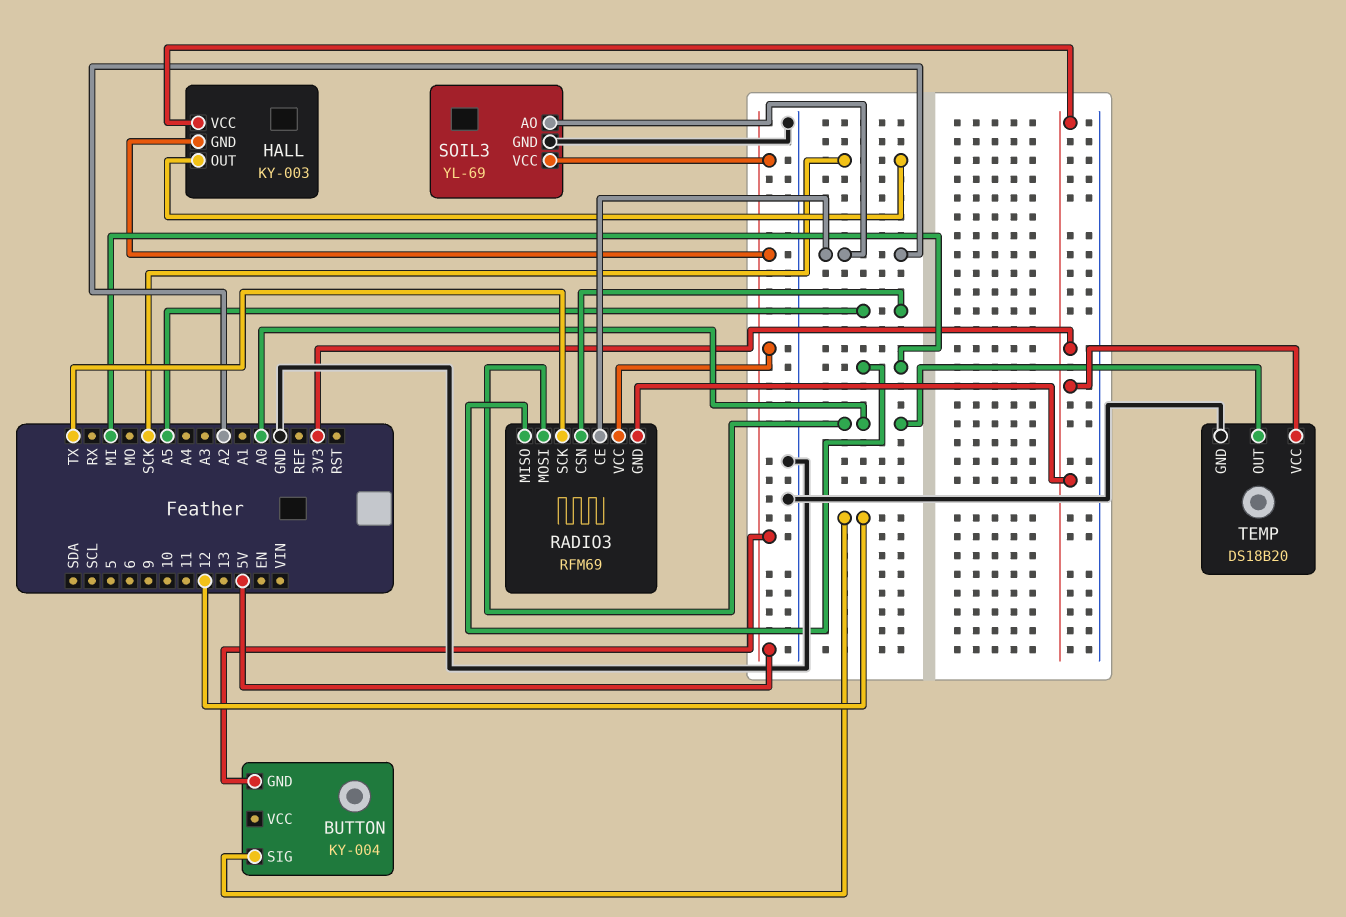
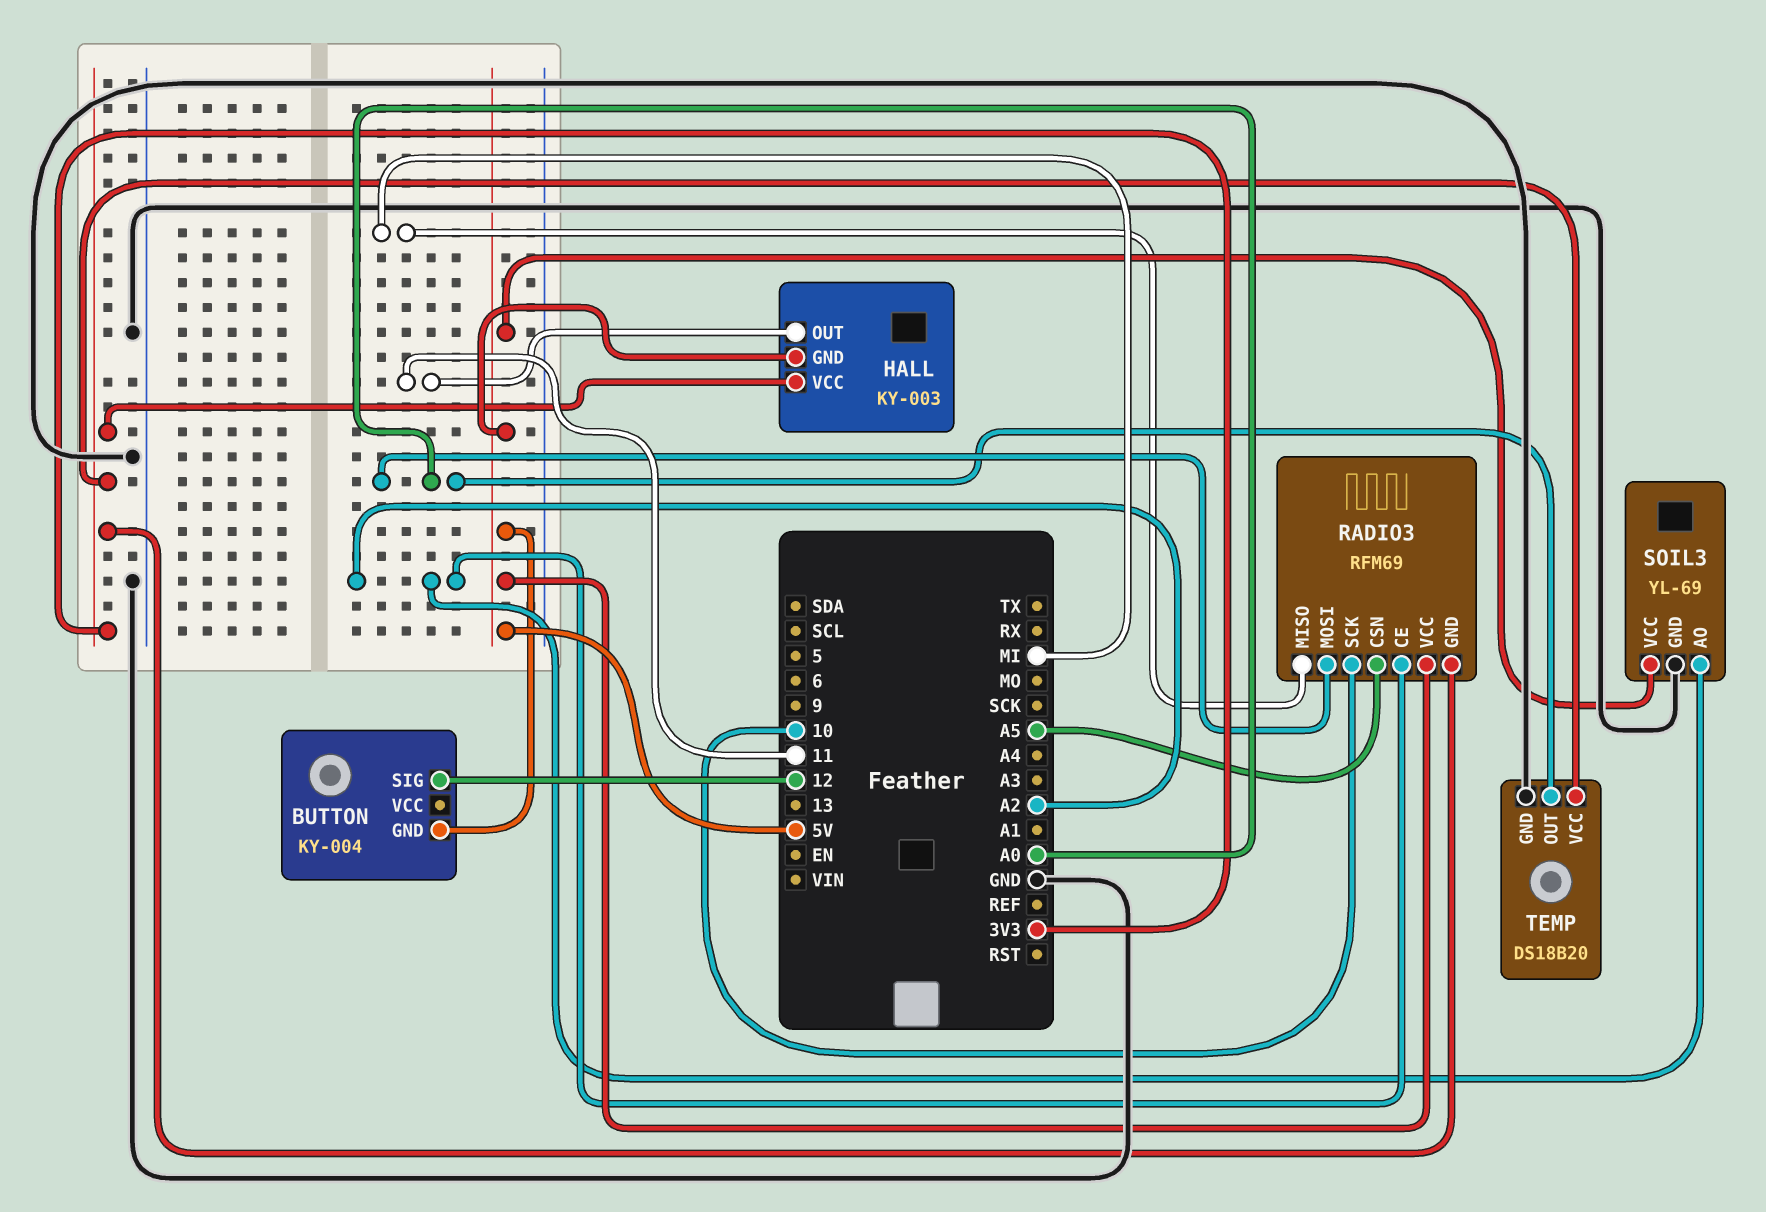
HALL pin OUT: SCK -> 11
RADIO3 pin SCK: TX -> 10

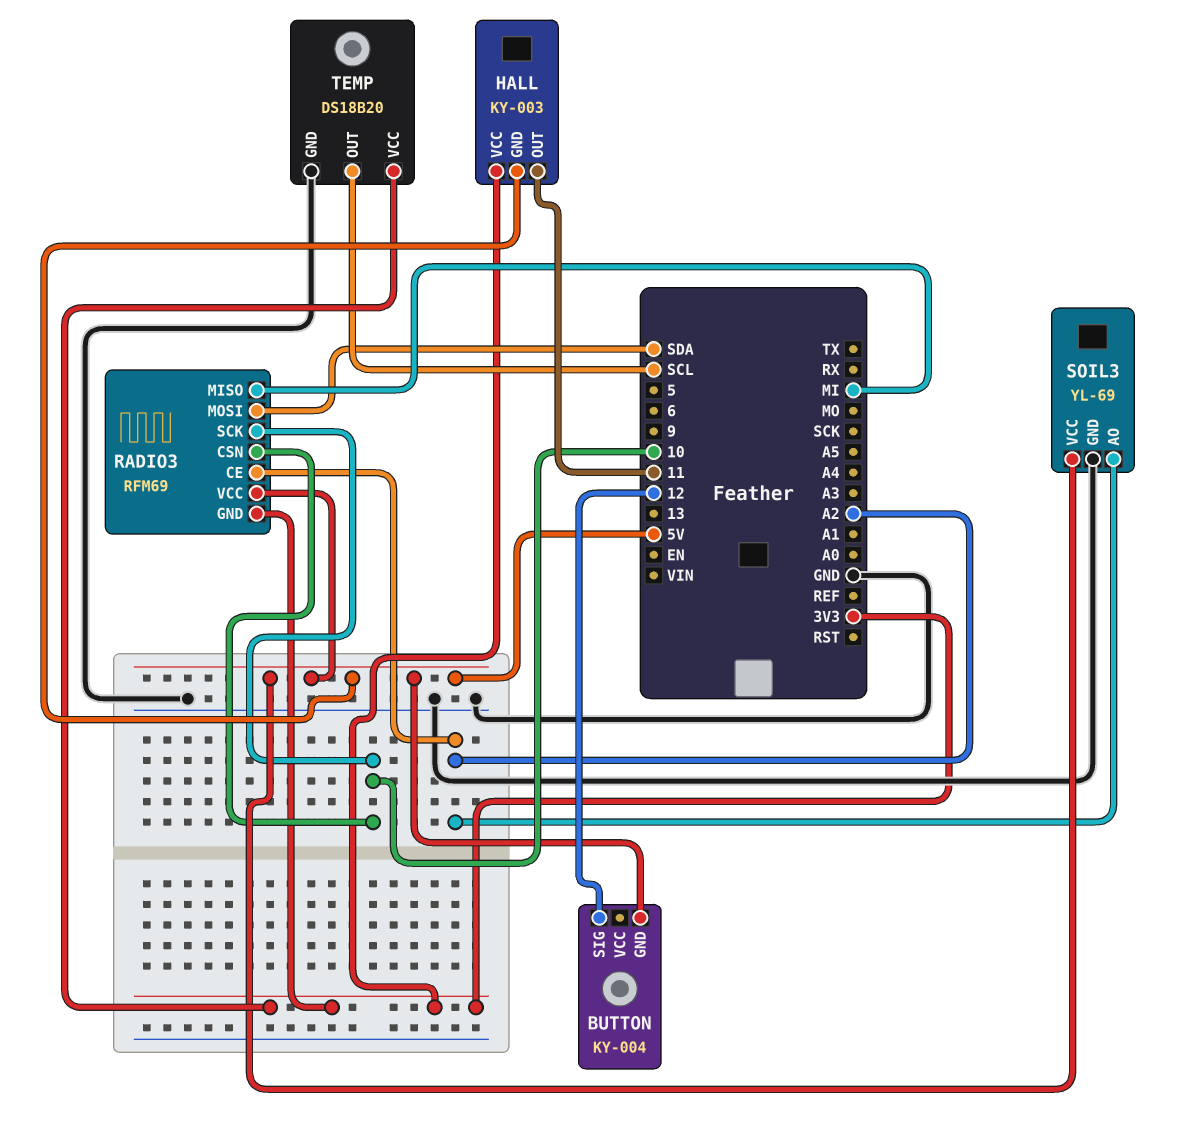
RADIO3 pin CSN: A5 -> 10
RADIO3 pin MOSI: A0 -> SDA
TEMP pin OUT: A0 -> SCL

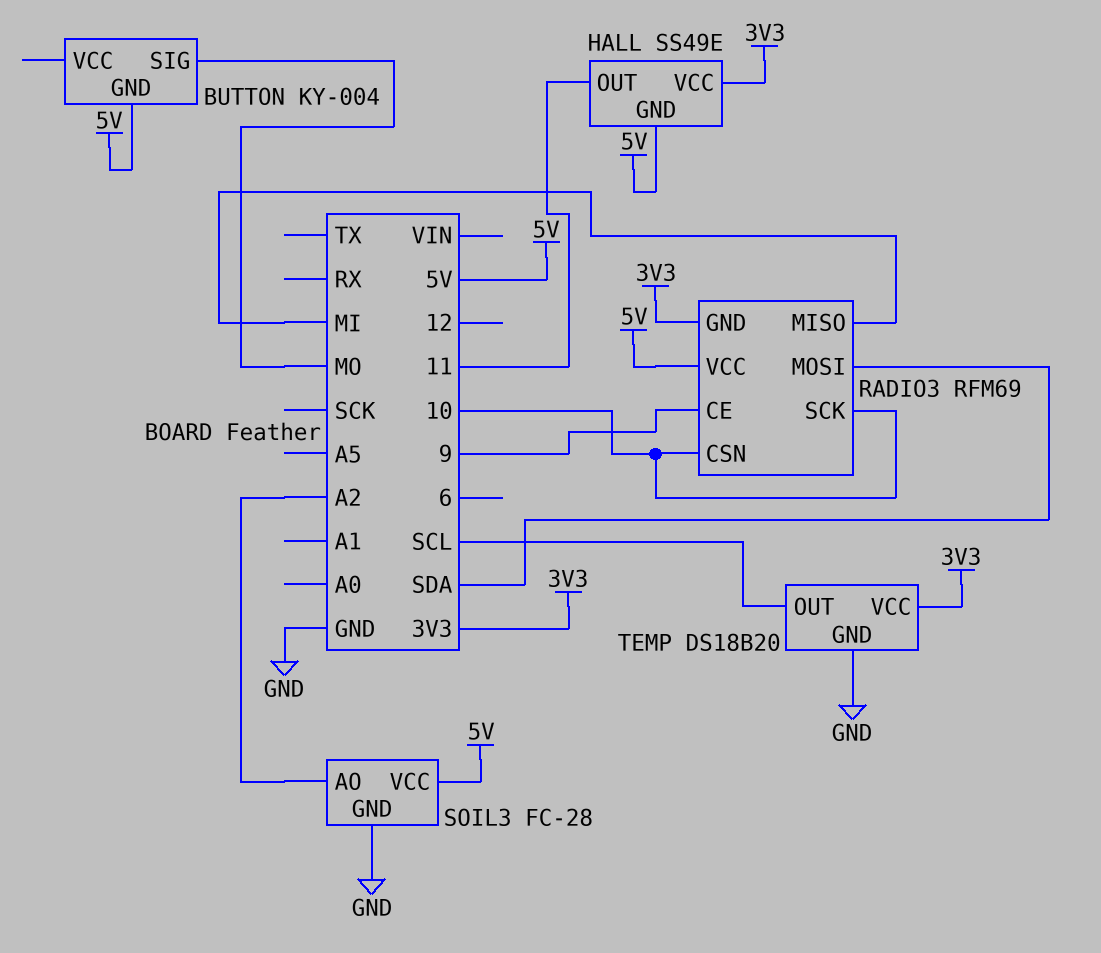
BUTTON pin SIG: 12 -> MO
HALL: KY-003 -> SS49E
RADIO3 pin CE: A2 -> 9
SOIL3: YL-69 -> FC-28

